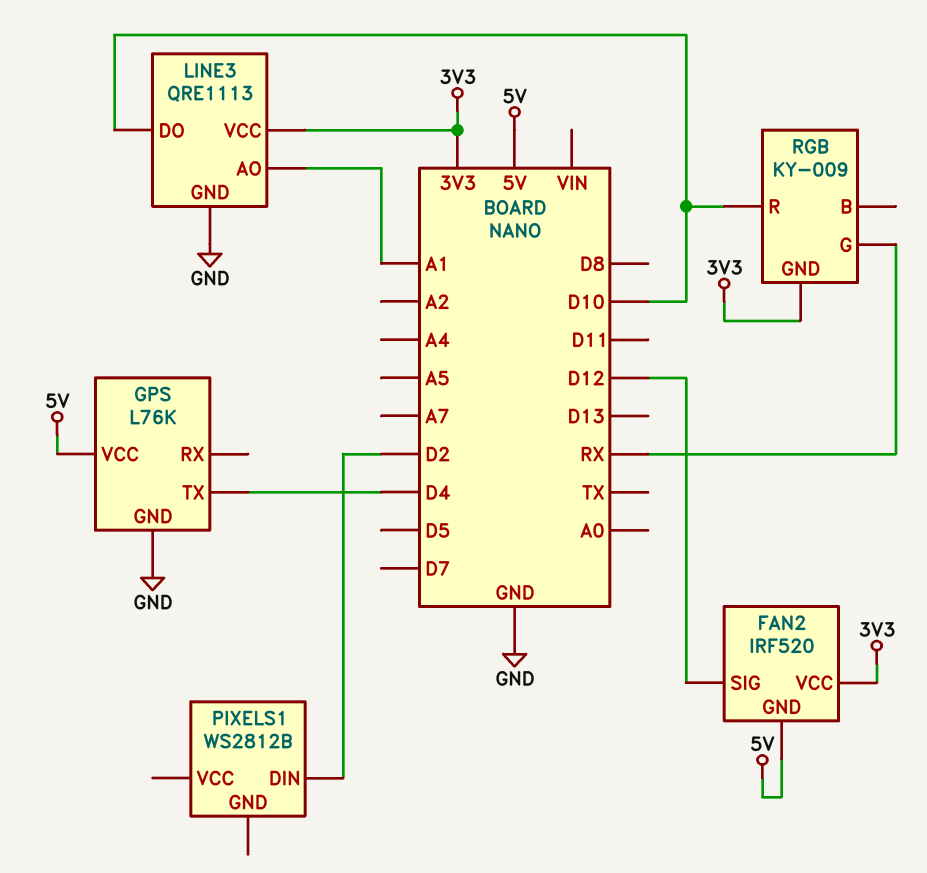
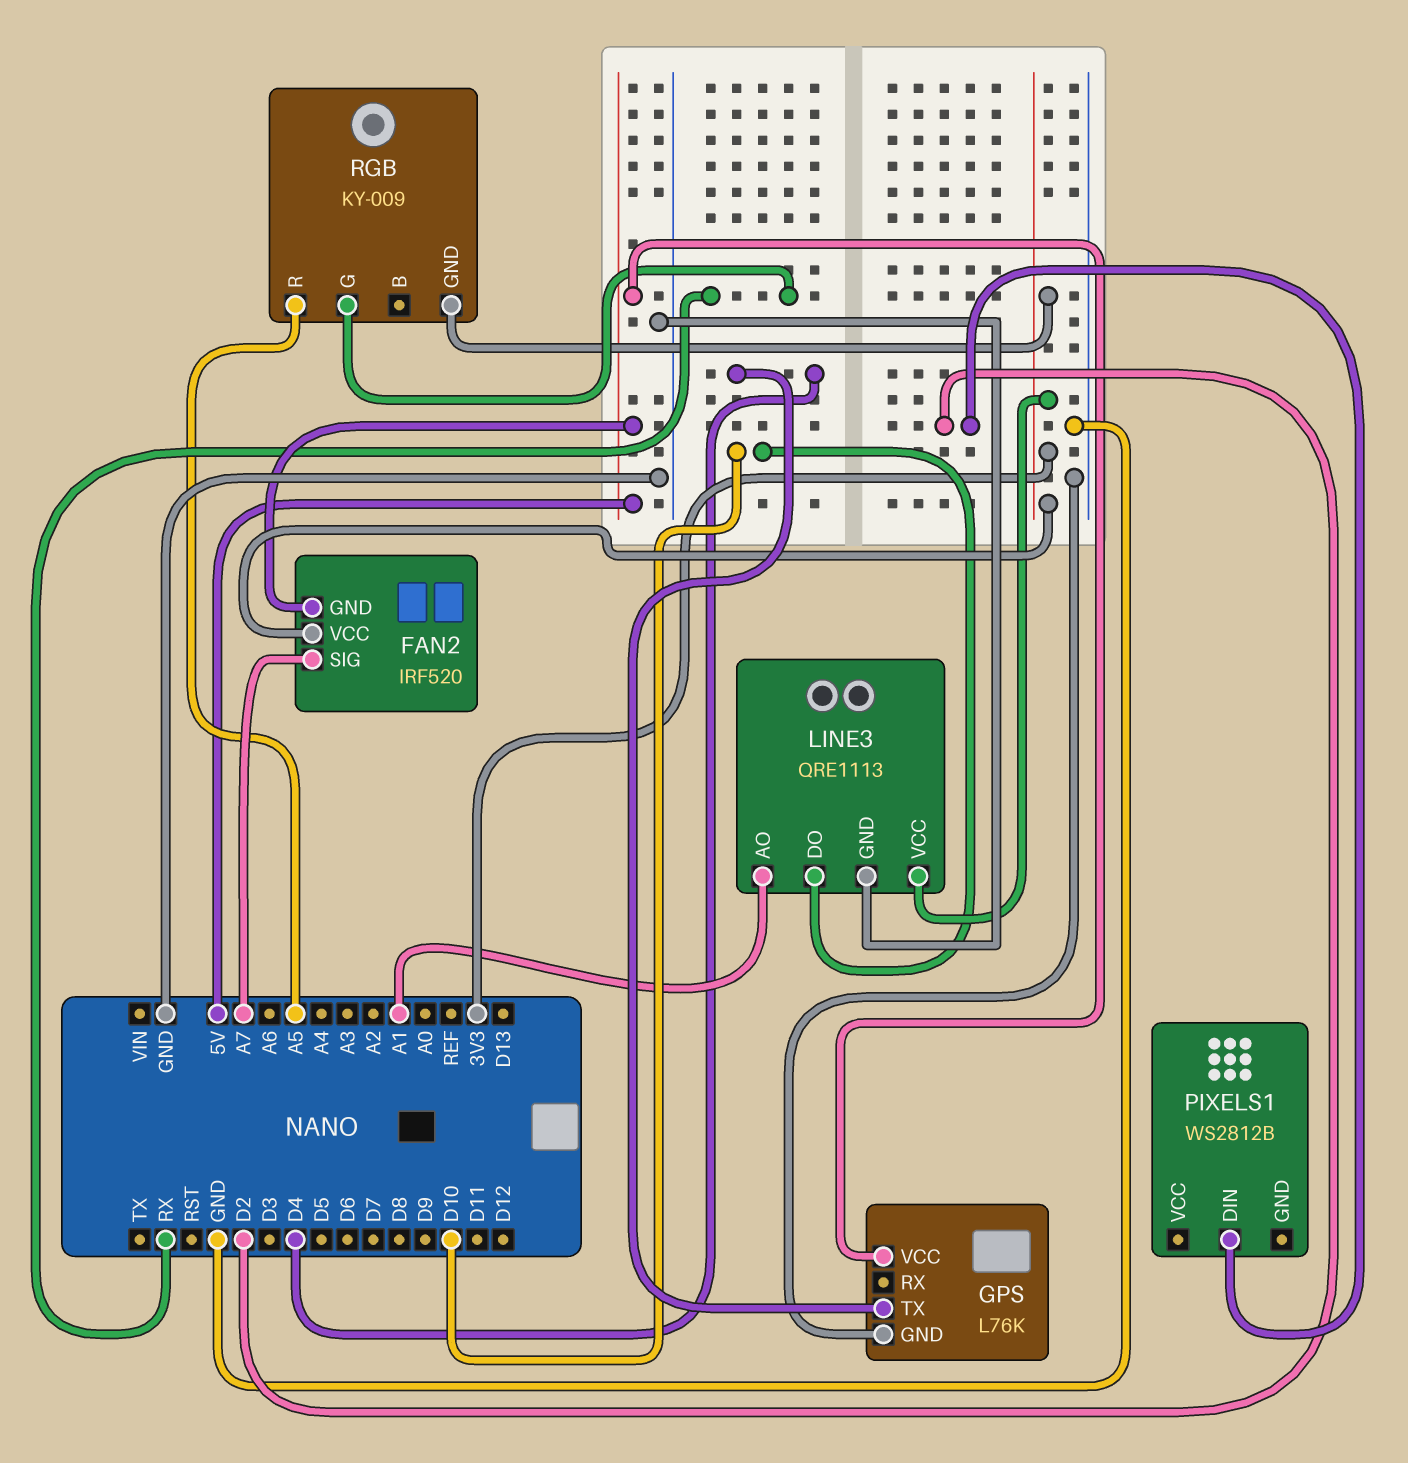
FAN2 pin SIG: D12 -> A7
RGB pin R: D10 -> A5

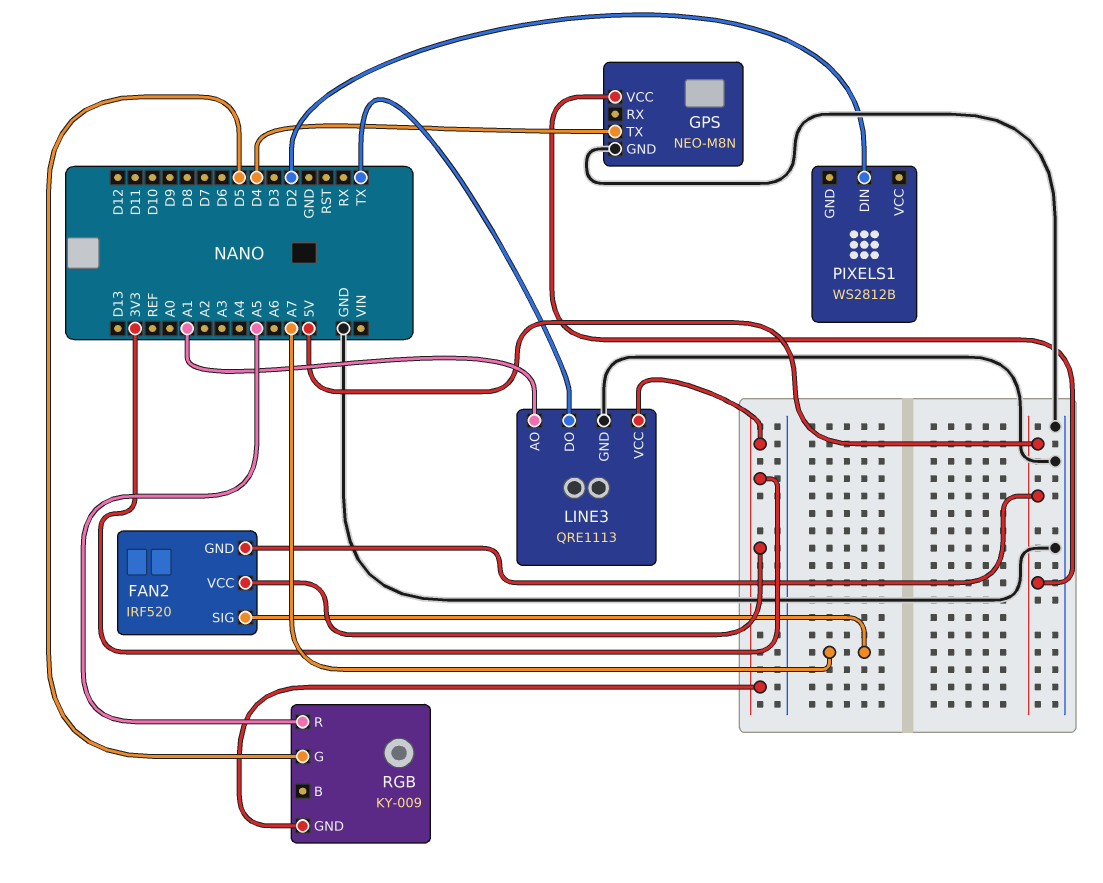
GPS: L76K -> NEO-M8N
LINE3 pin DO: D10 -> TX
RGB pin G: RX -> D5

